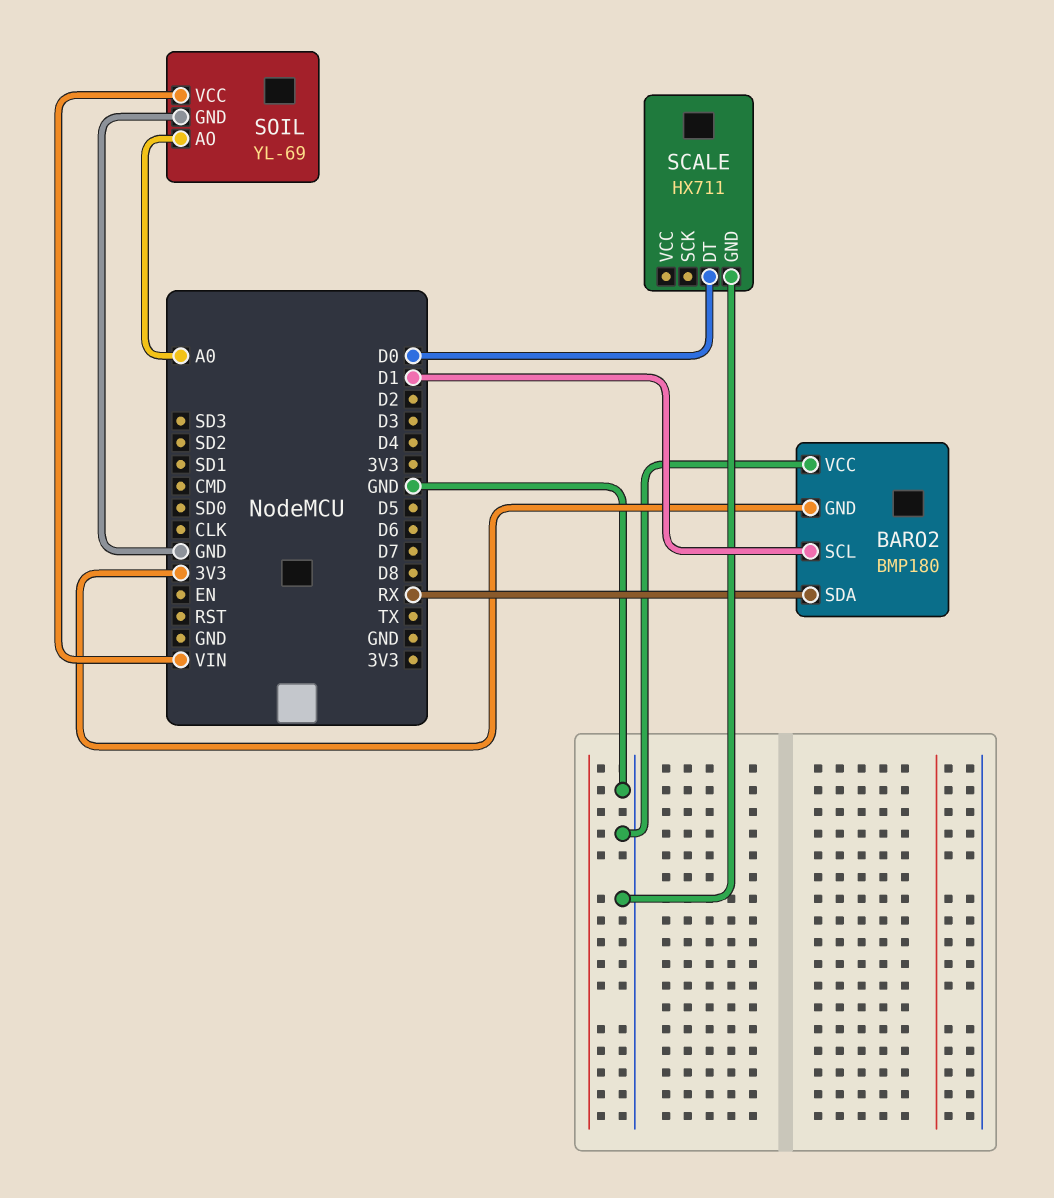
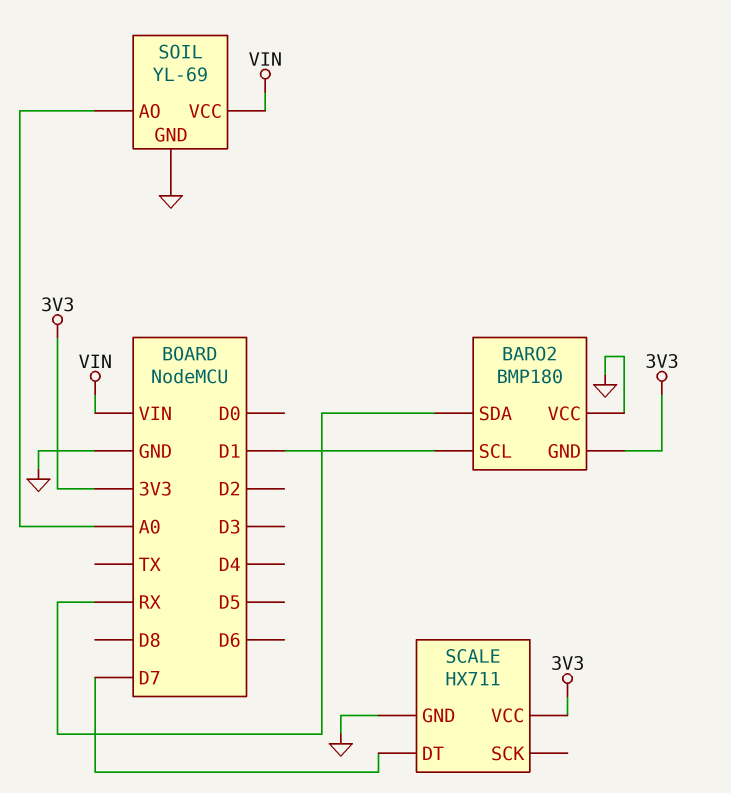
SCALE pin DT: D0 -> D7
SCALE pin VCC: none -> 3V3

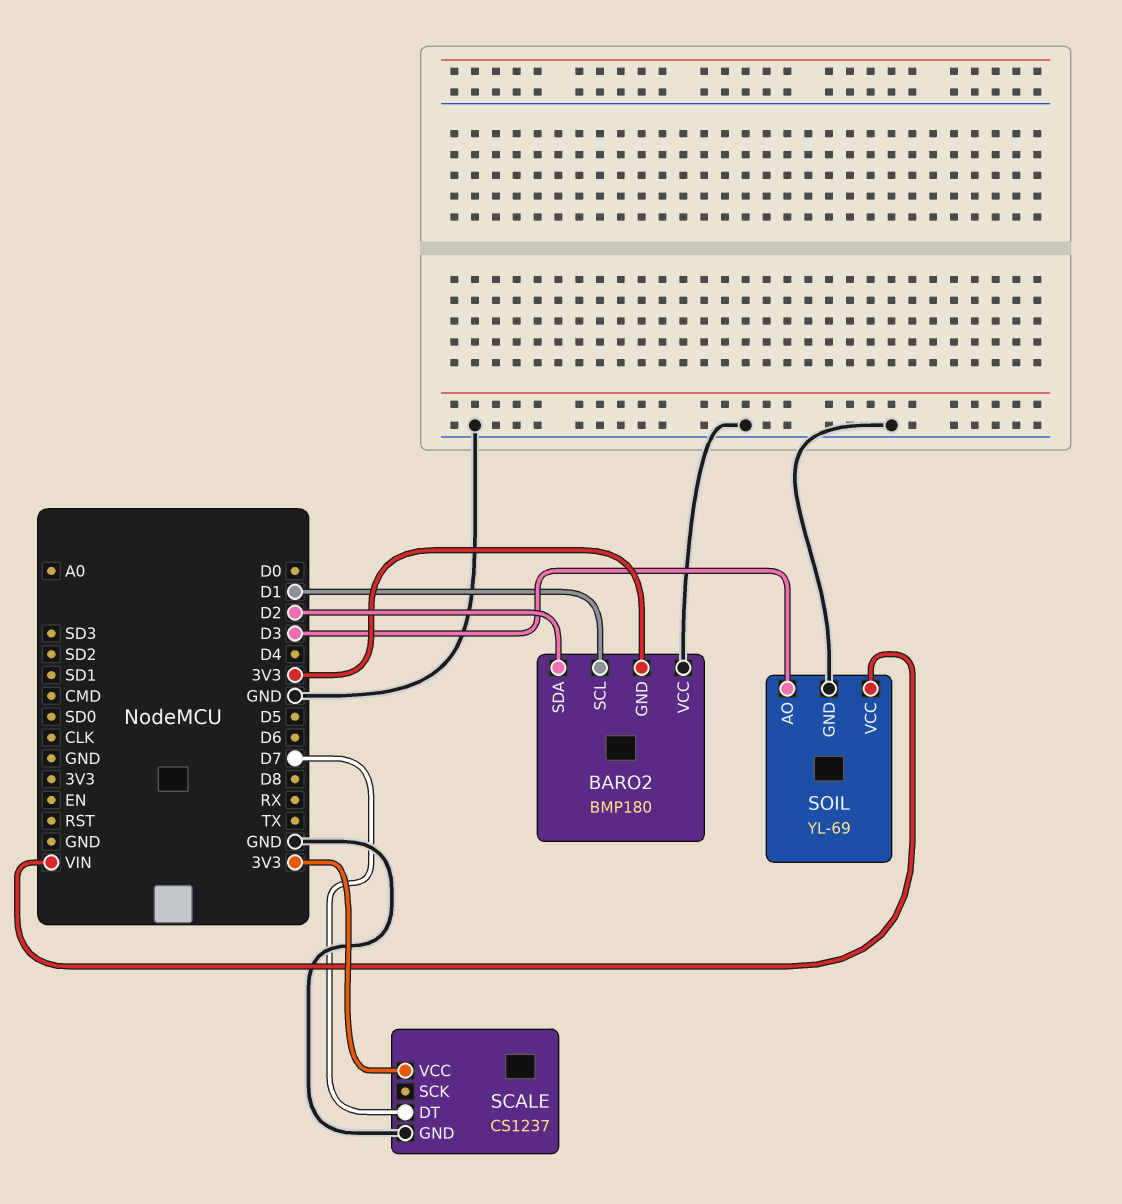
BARO2 pin SDA: RX -> D2
SCALE: HX711 -> CS1237
SOIL pin AO: A0 -> D3

